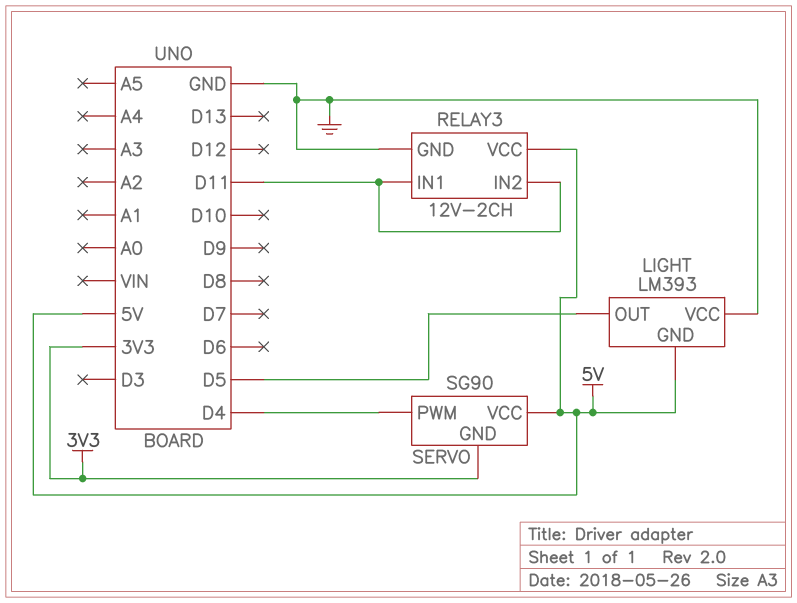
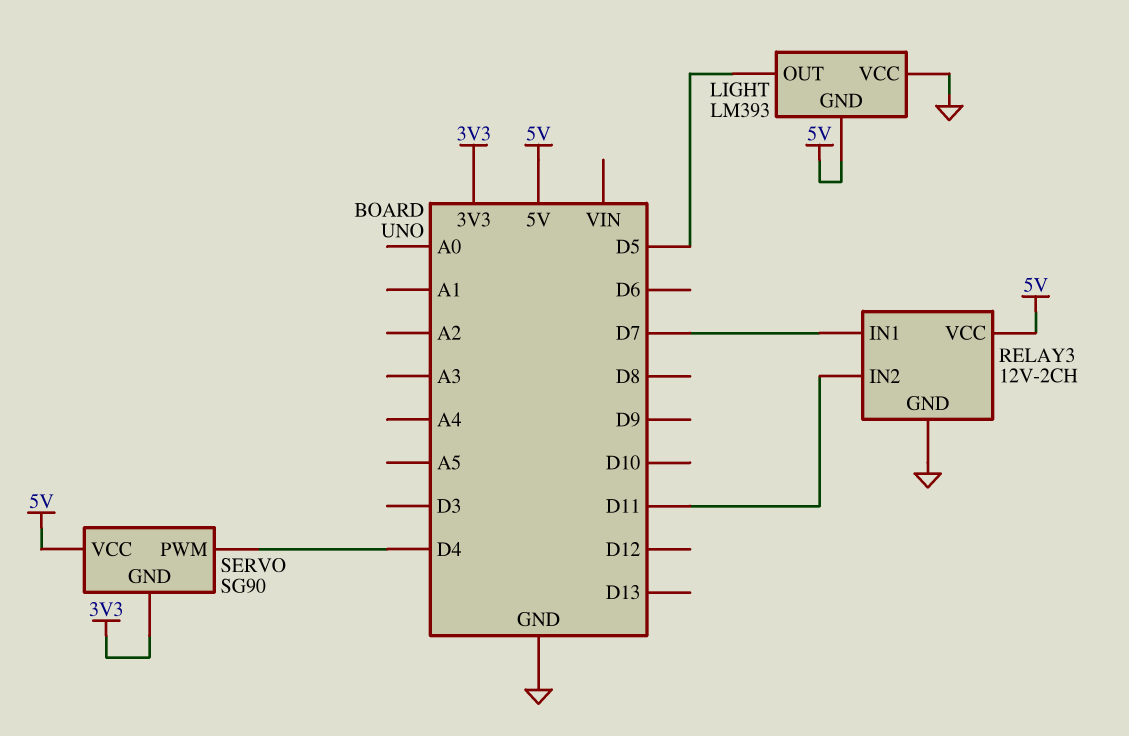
RELAY3 pin IN1: D11 -> D7

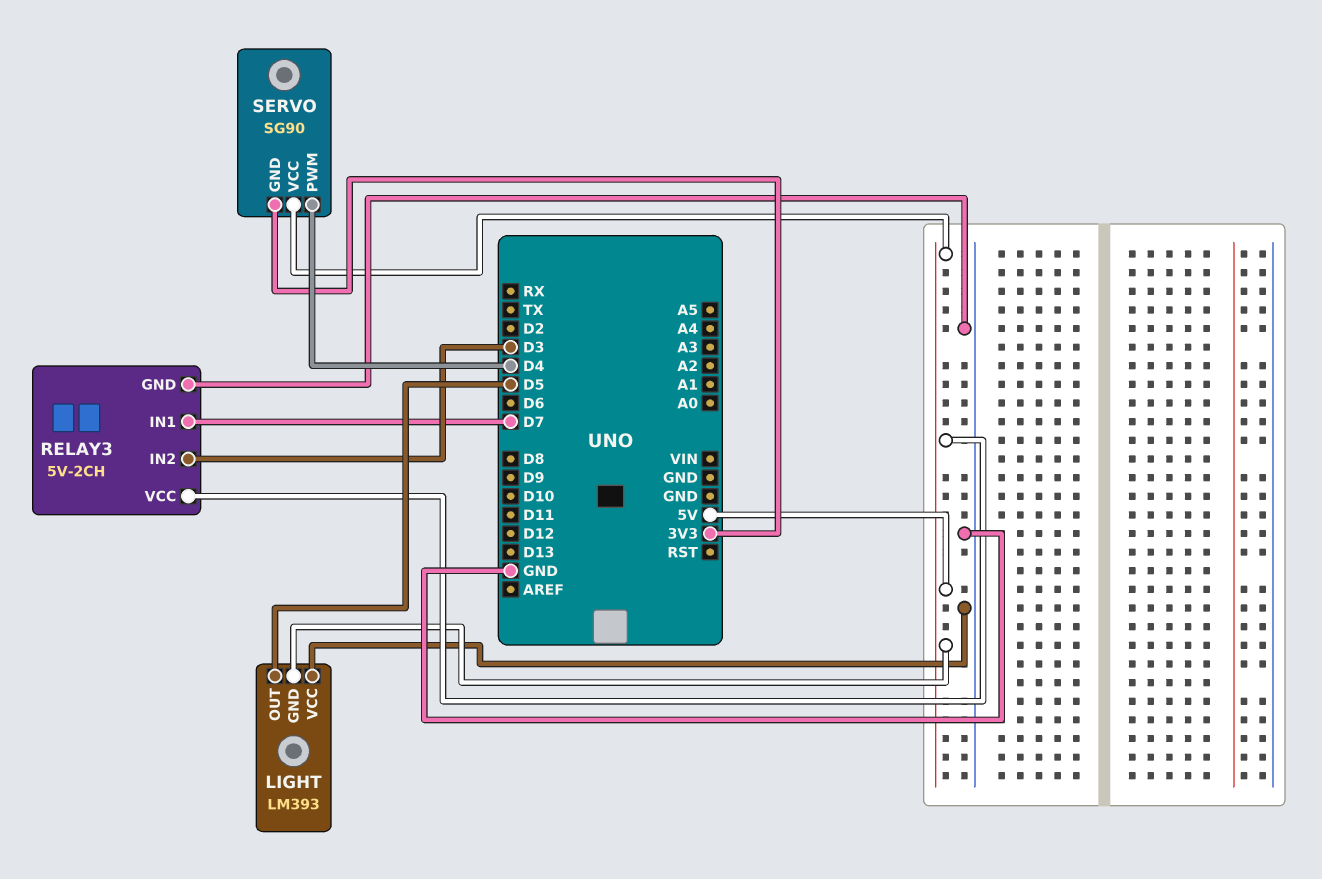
RELAY3: 12V-2CH -> 5V-2CH
RELAY3 pin IN2: D11 -> D3

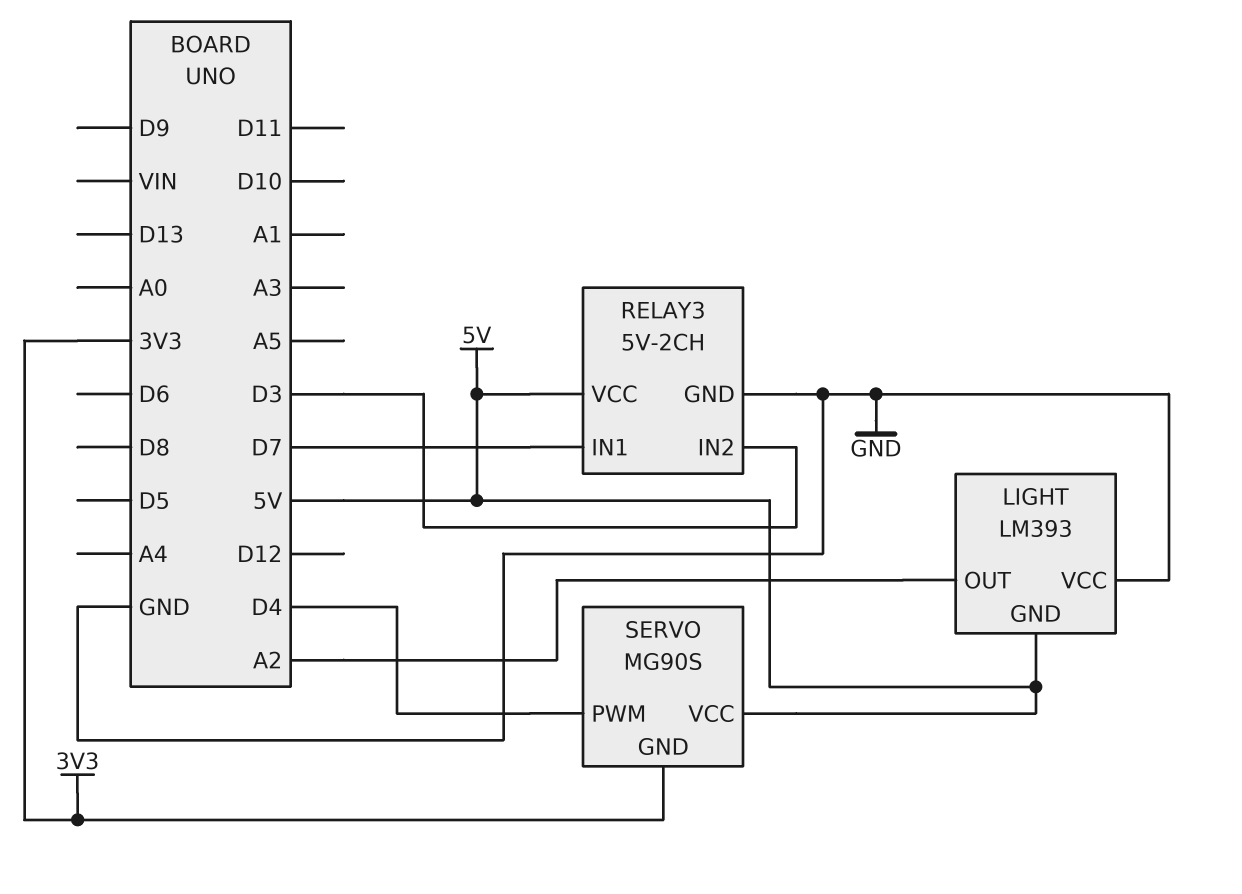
LIGHT pin OUT: D5 -> A2
SERVO: SG90 -> MG90S

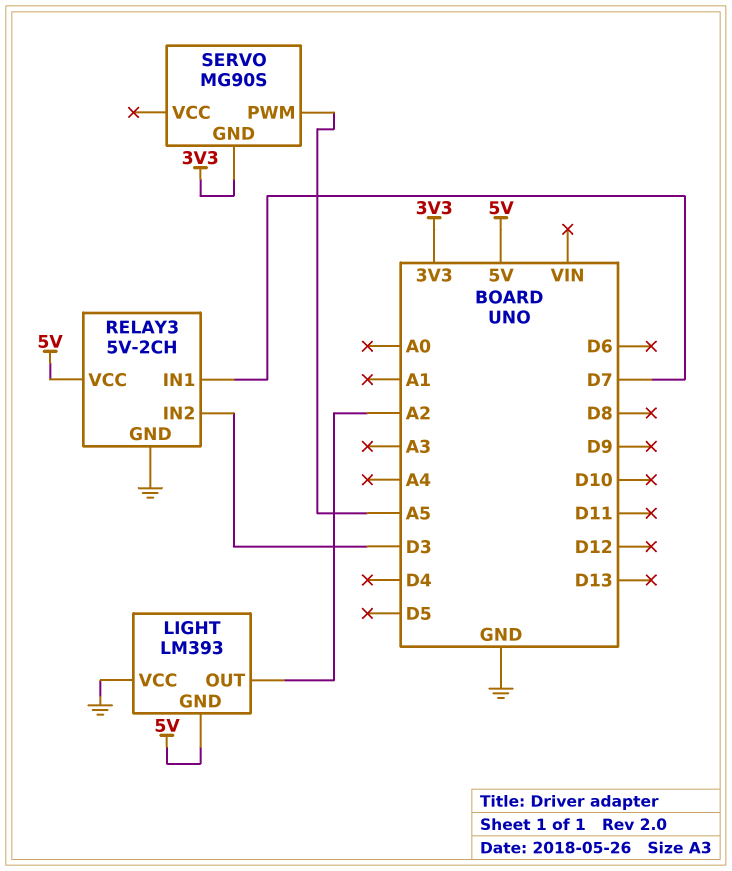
SERVO pin PWM: D4 -> A5
SERVO pin VCC: 5V -> none

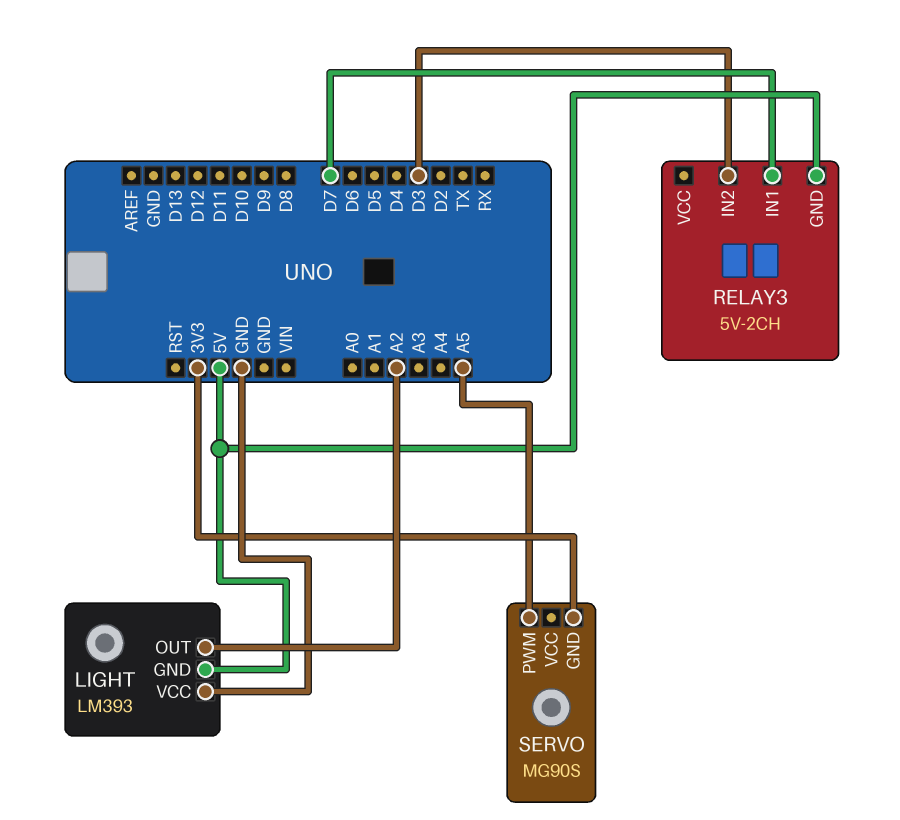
RELAY3 pin GND: GND -> 5V
RELAY3 pin VCC: 5V -> none

